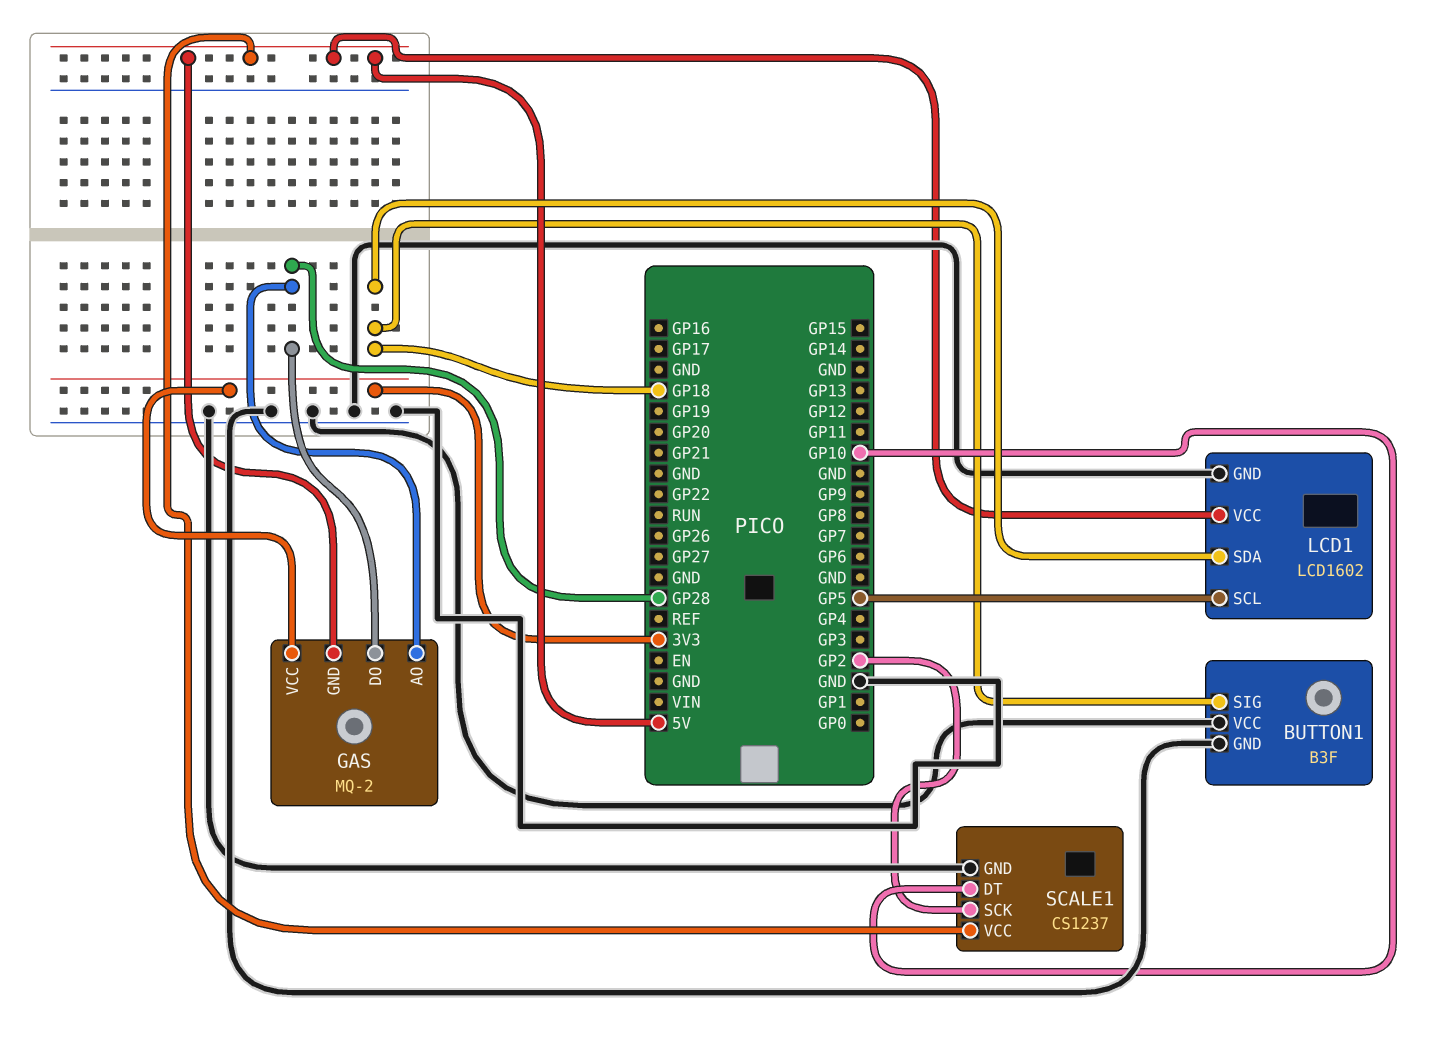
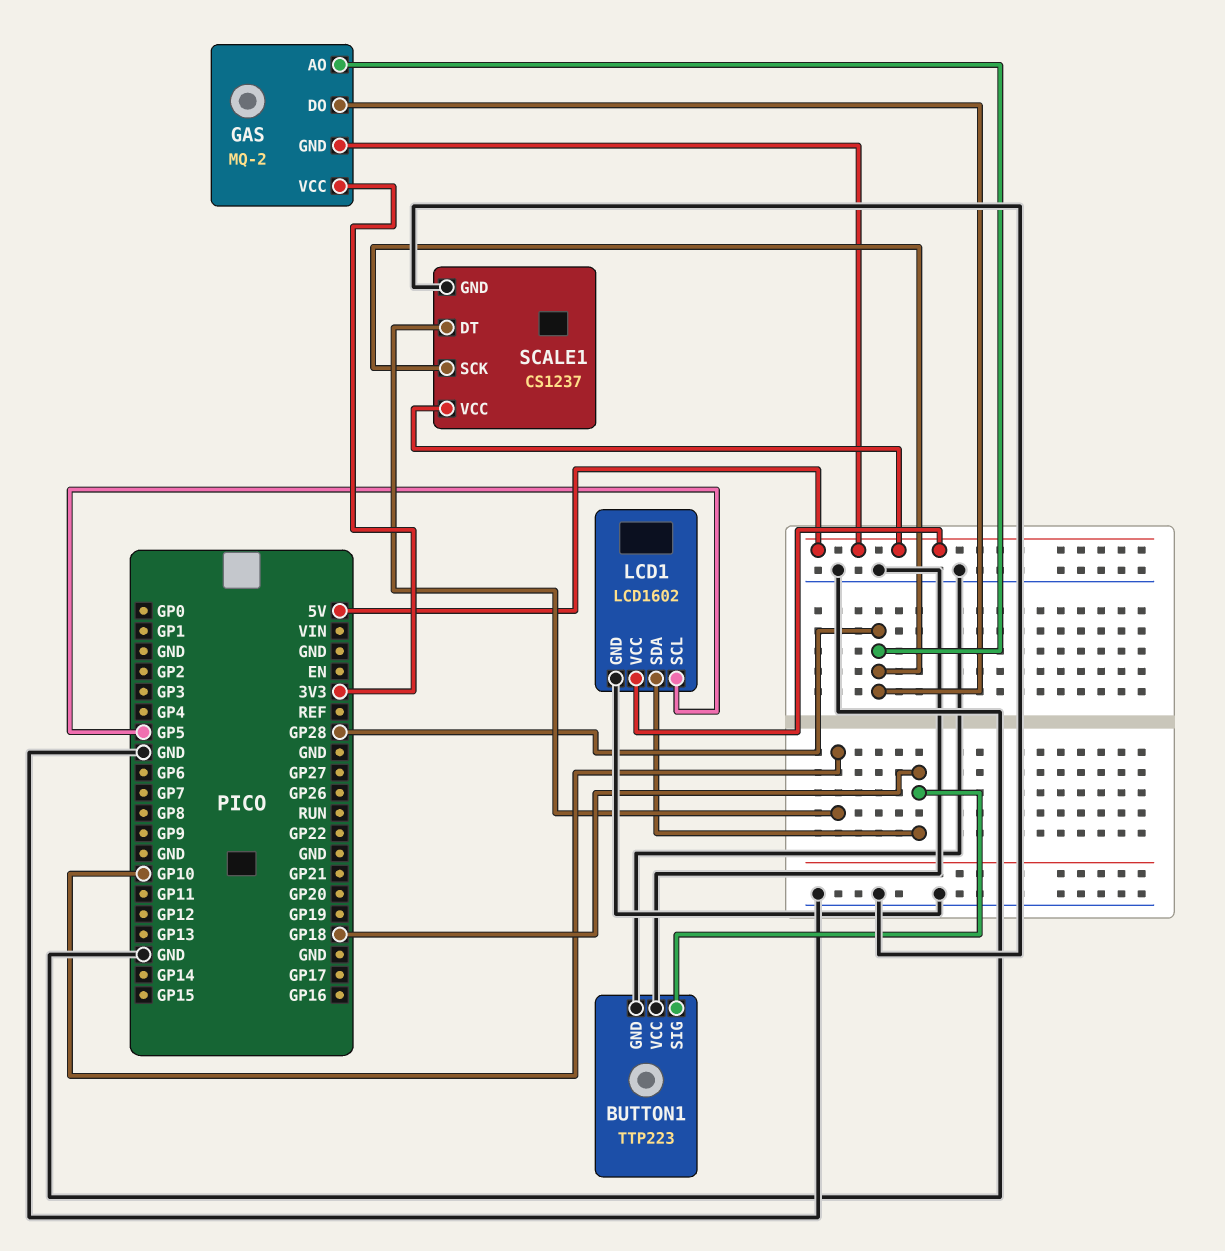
BUTTON1: B3F -> TTP223
SCALE1 pin SCK: GP2 -> GP28

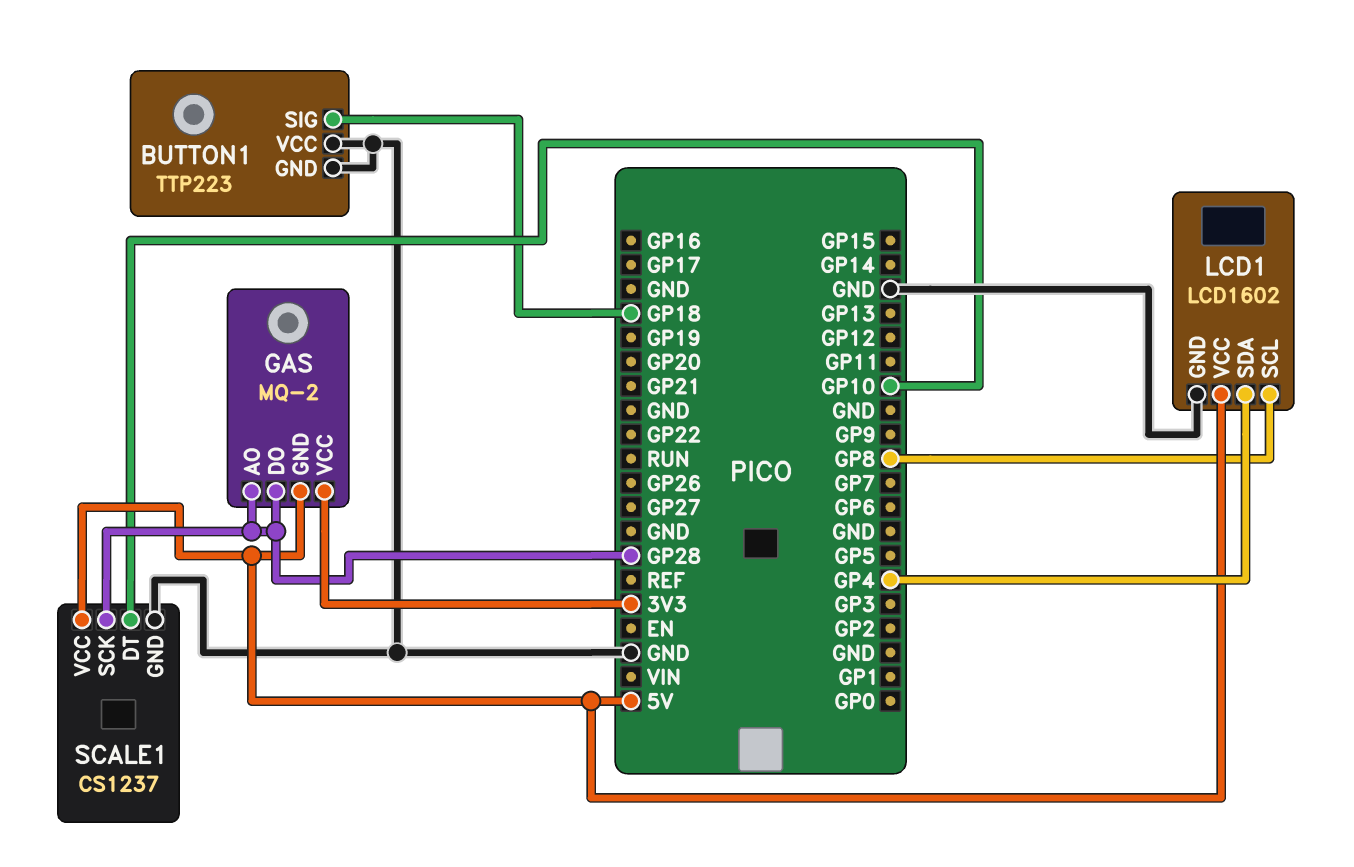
LCD1 pin SCL: GP5 -> GP8
LCD1 pin SDA: GP18 -> GP4

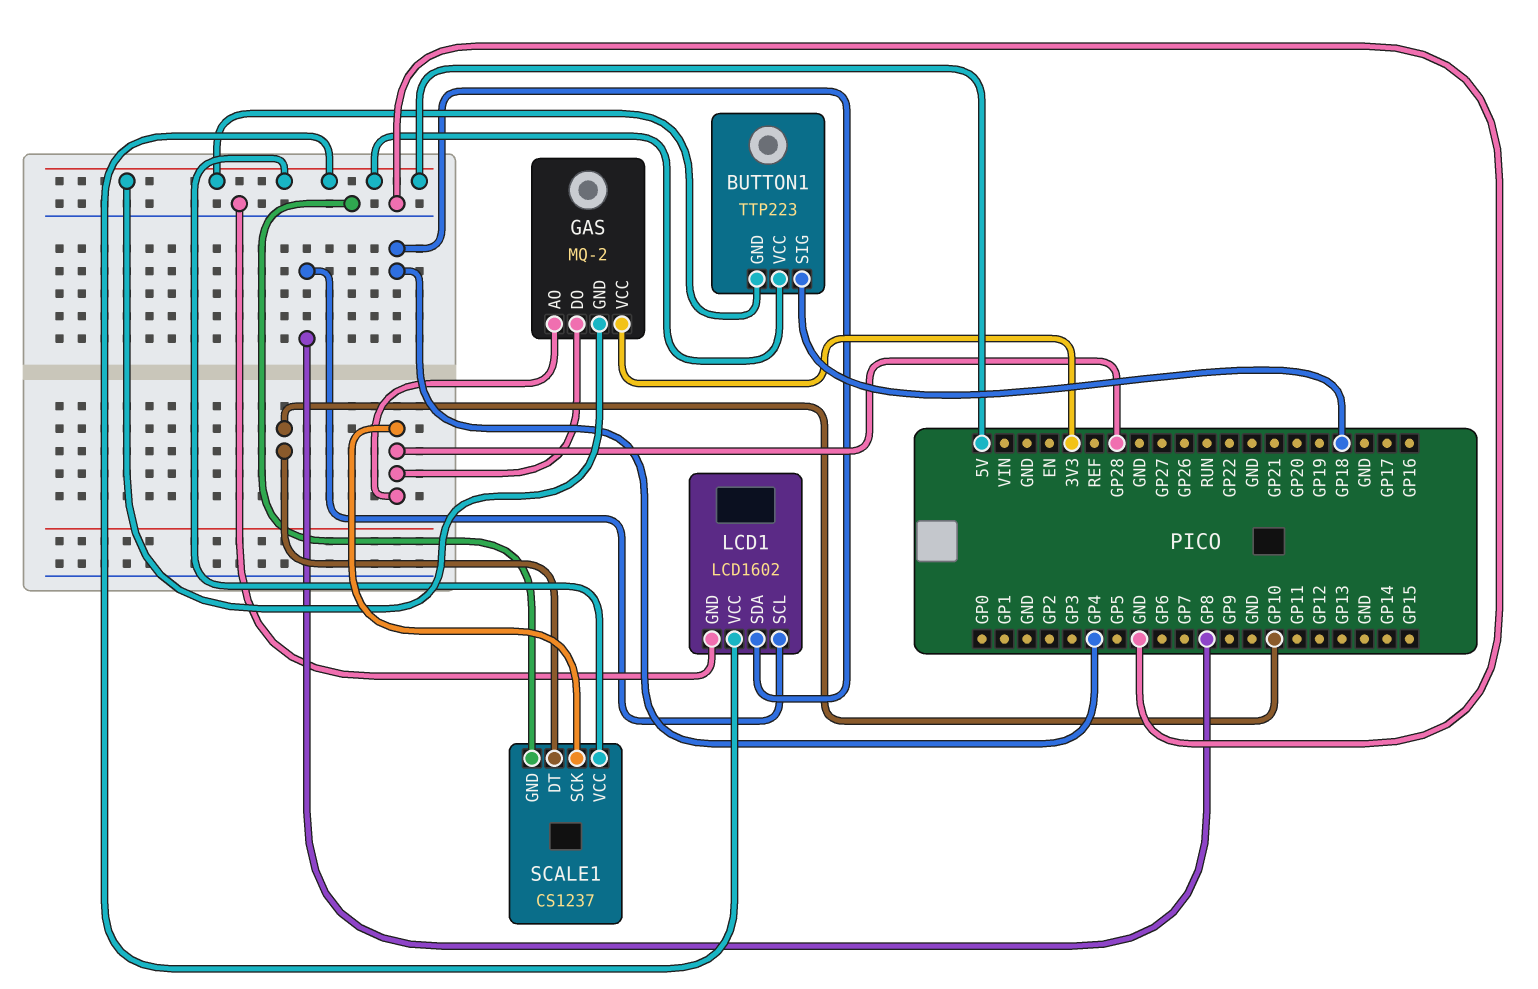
BUTTON1 pin GND: GND -> 5V
BUTTON1 pin VCC: GND -> 5V

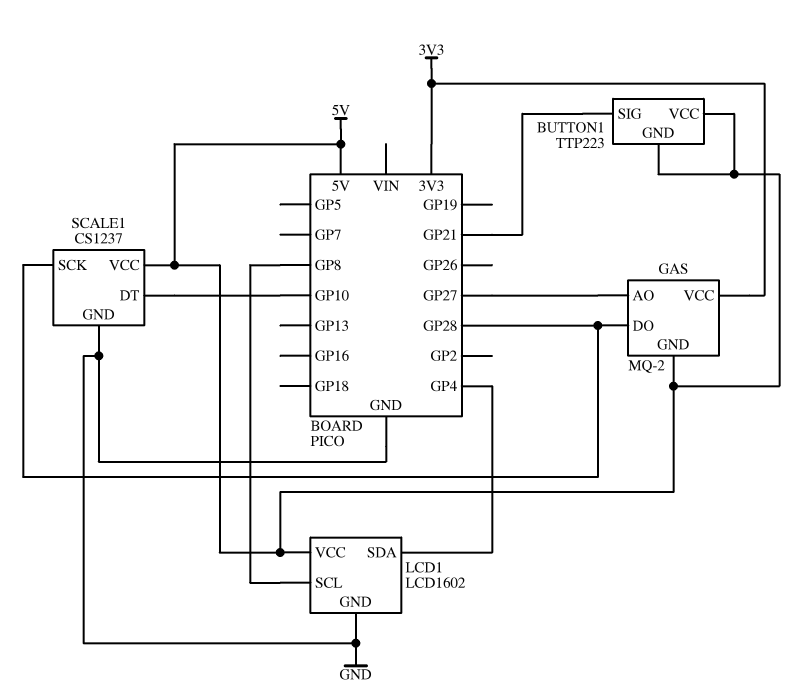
BUTTON1 pin SIG: GP18 -> GP21
GAS pin AO: GP28 -> GP27

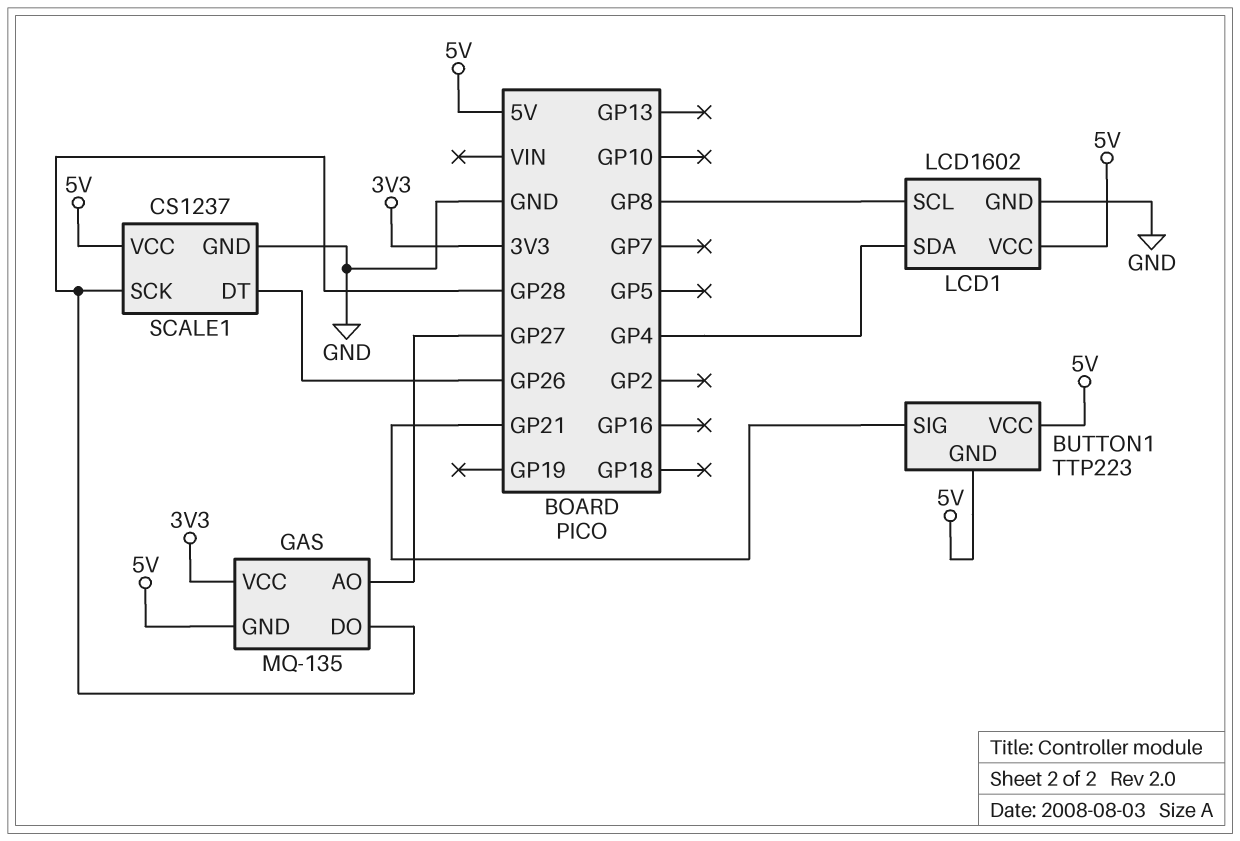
GAS: MQ-2 -> MQ-135
SCALE1 pin DT: GP10 -> GP26

